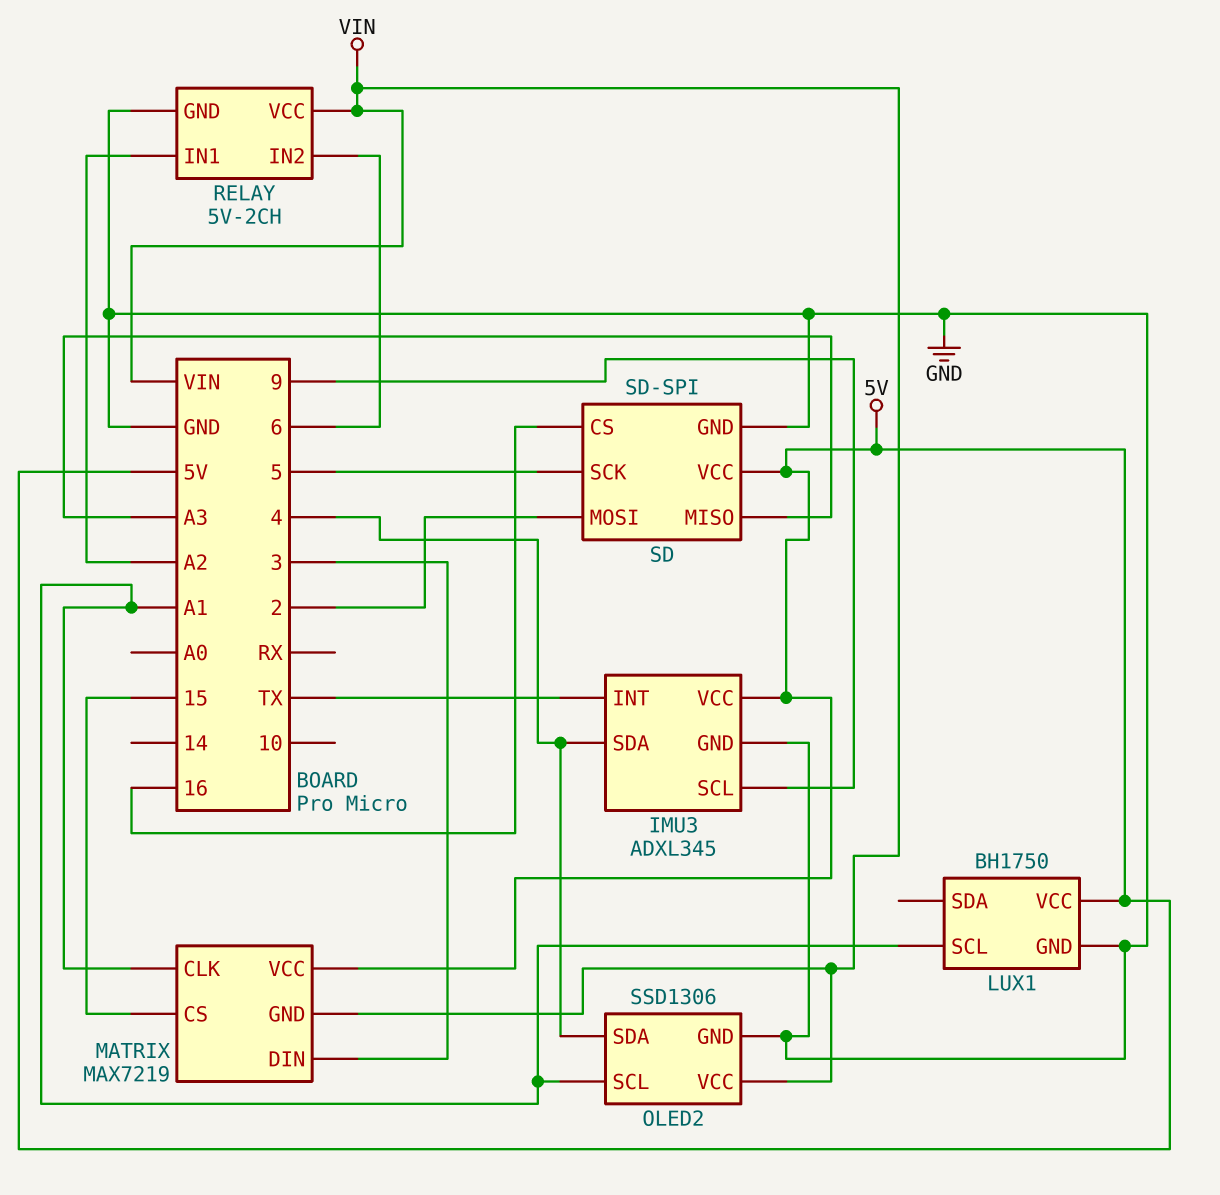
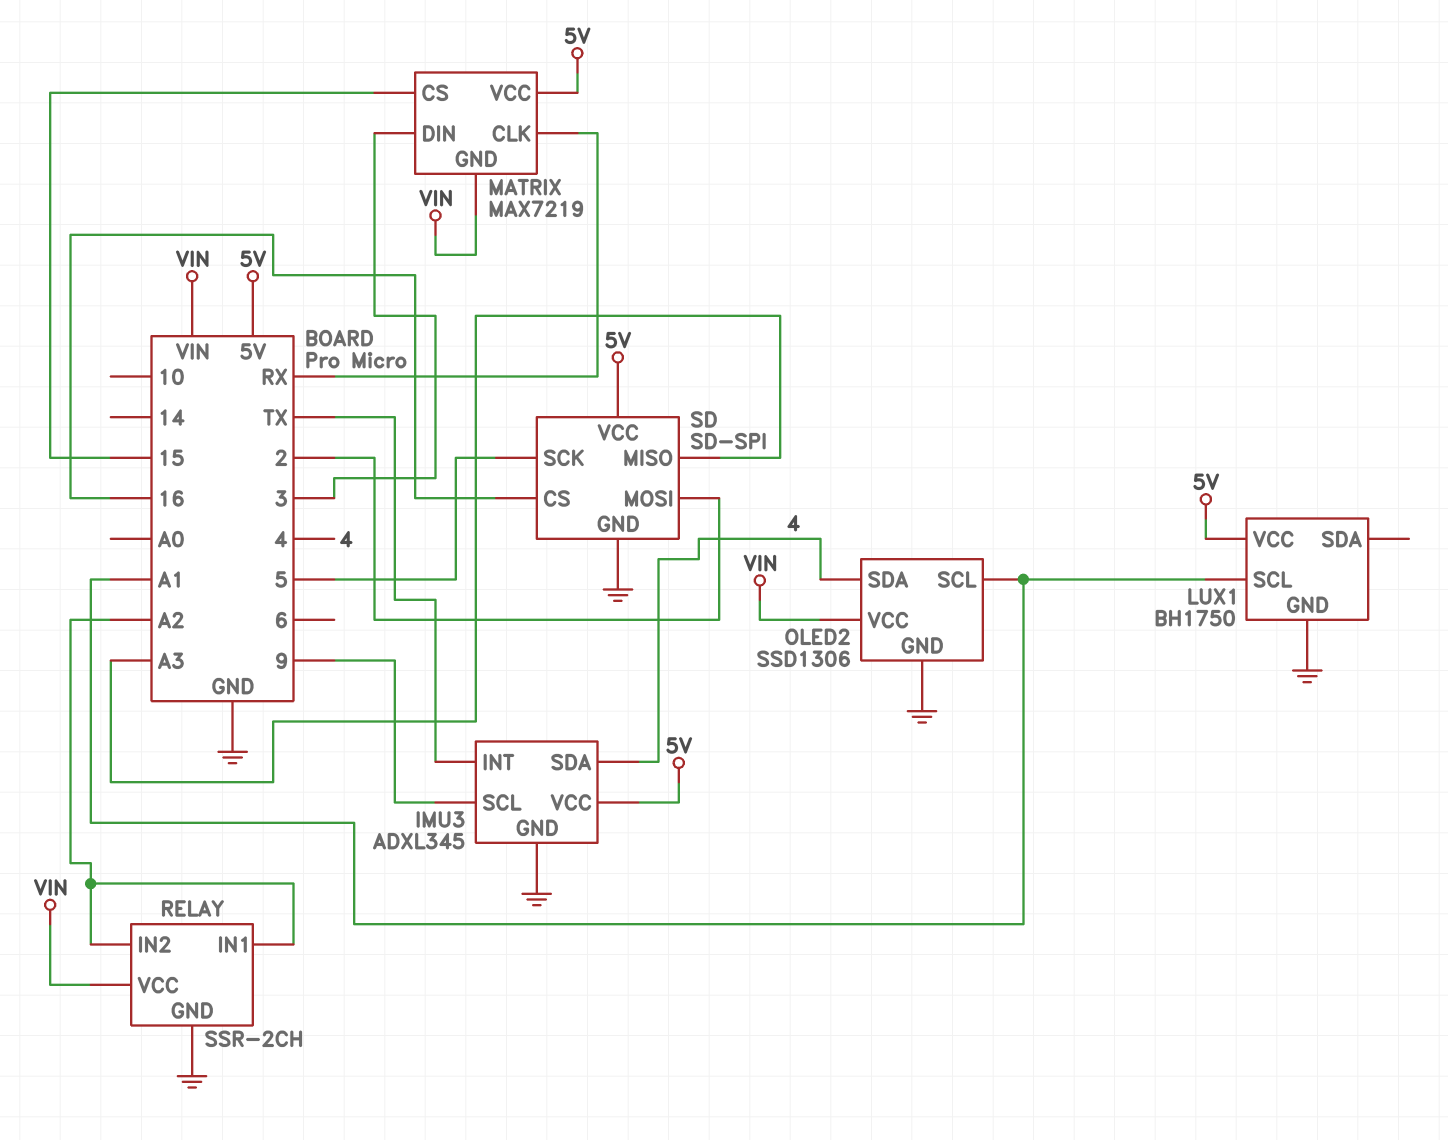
MATRIX pin CLK: A1 -> RX
RELAY: 5V-2CH -> SSR-2CH
RELAY pin IN2: 6 -> A2

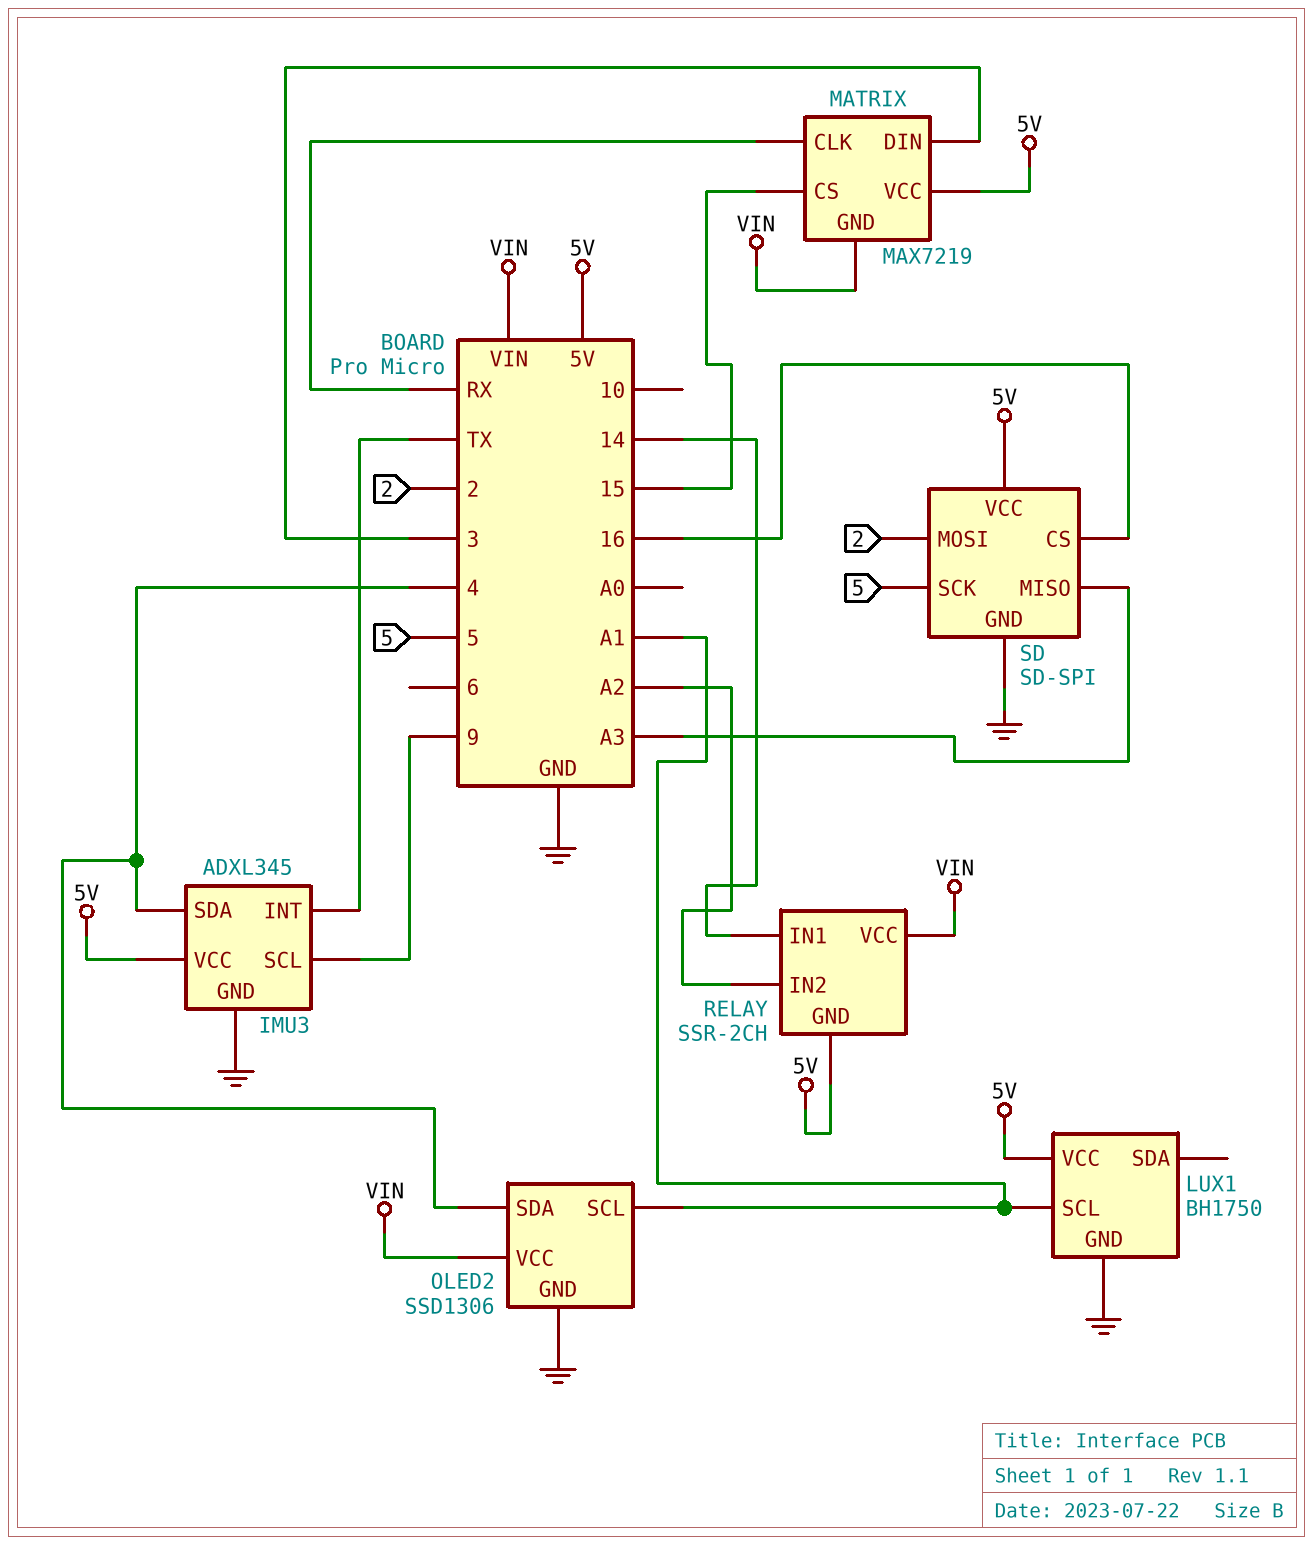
RELAY pin GND: GND -> 5V
RELAY pin IN1: A2 -> 14

